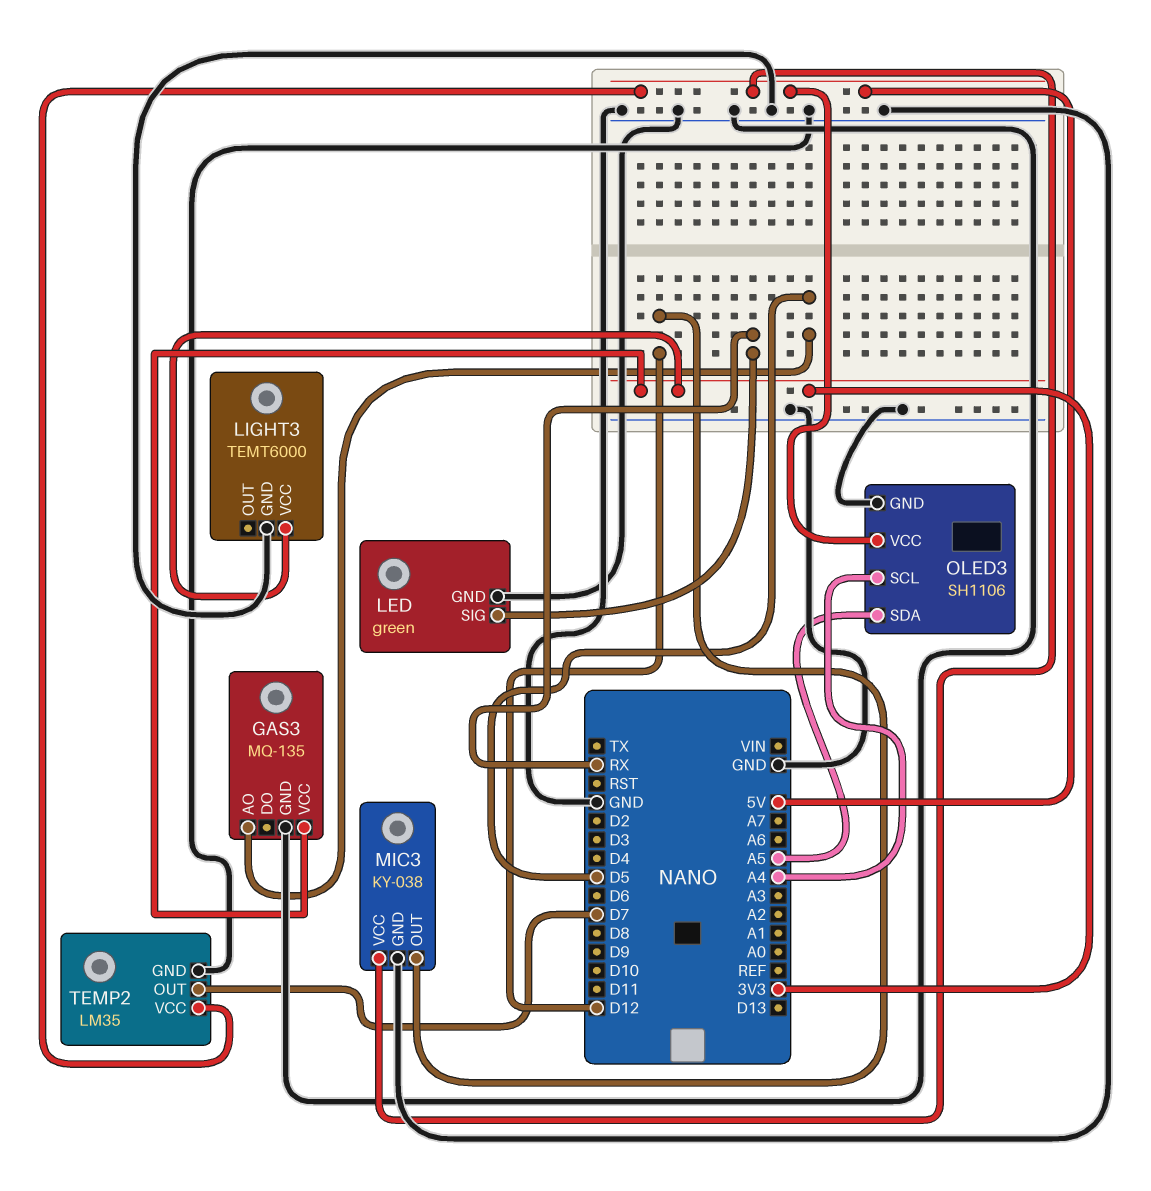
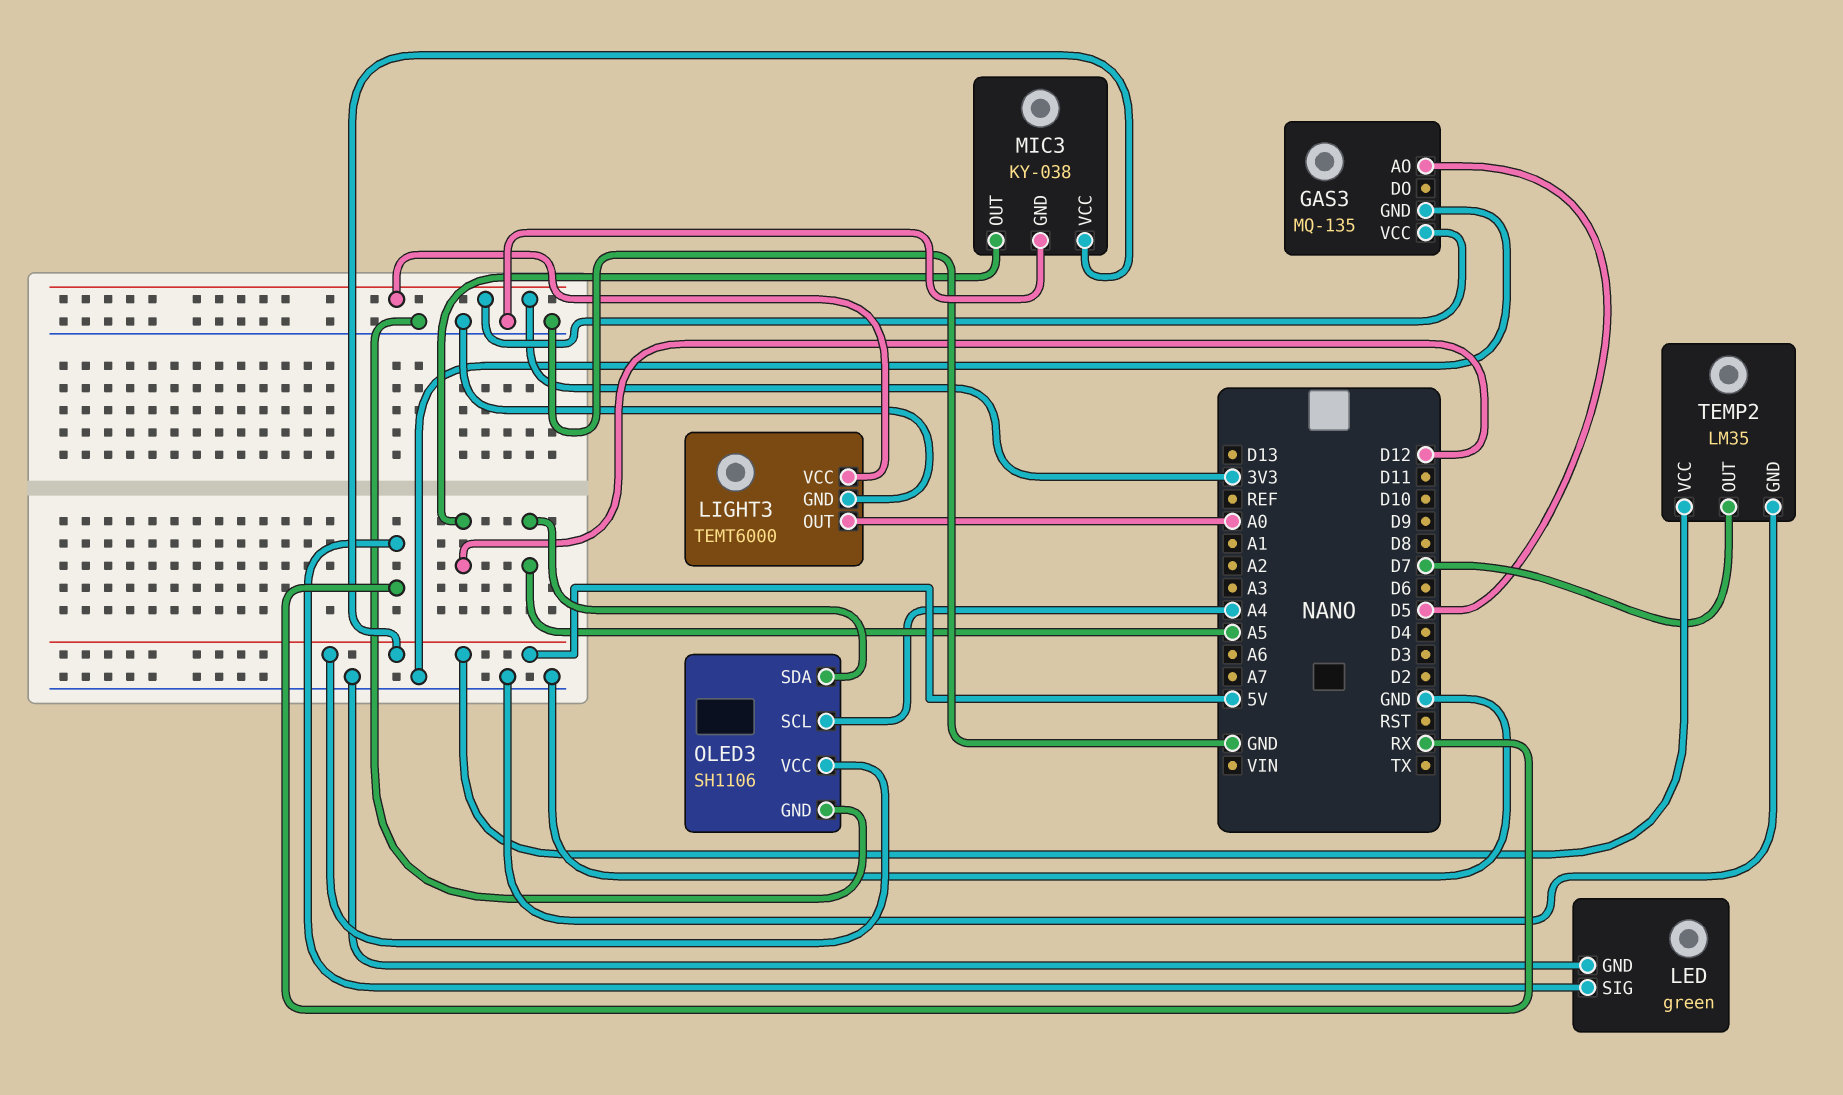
LIGHT3 pin OUT: none -> A0

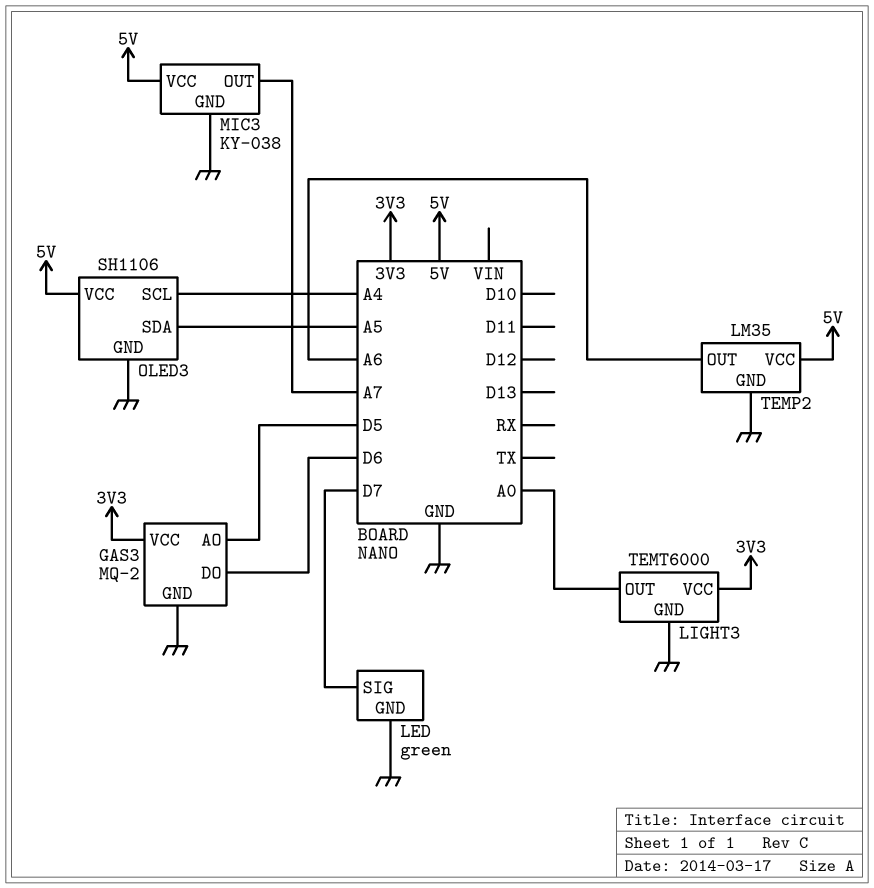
GAS3: MQ-135 -> MQ-2
GAS3 pin DO: none -> D6
LED pin SIG: RX -> D7
MIC3 pin OUT: D12 -> A7
TEMP2 pin OUT: D7 -> A6

